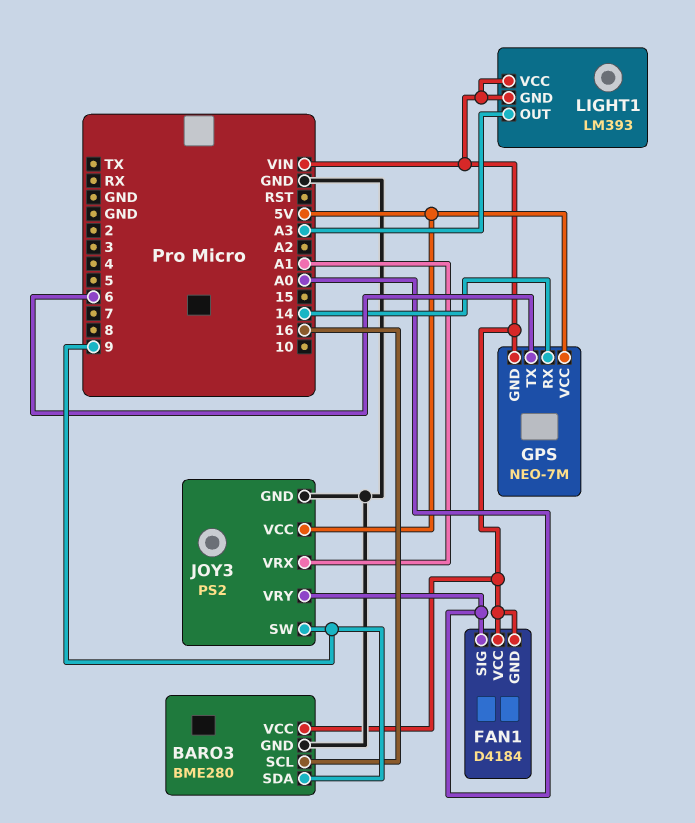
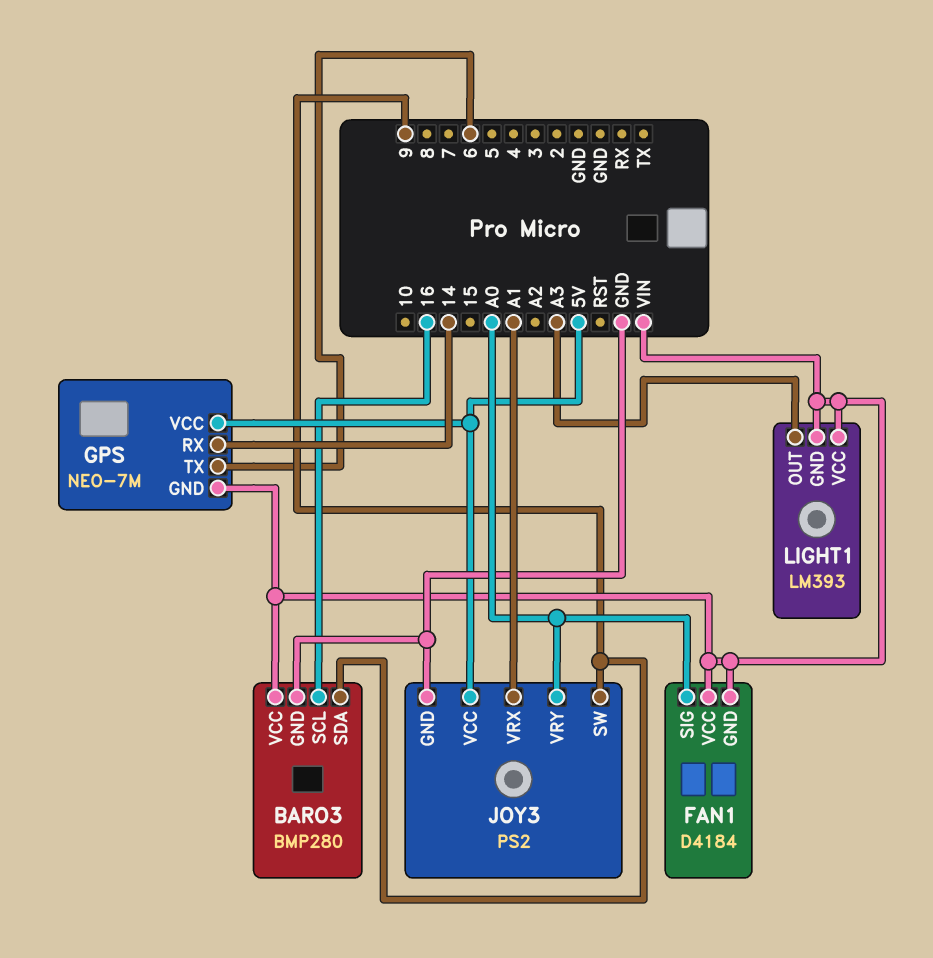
BARO3: BME280 -> BMP280

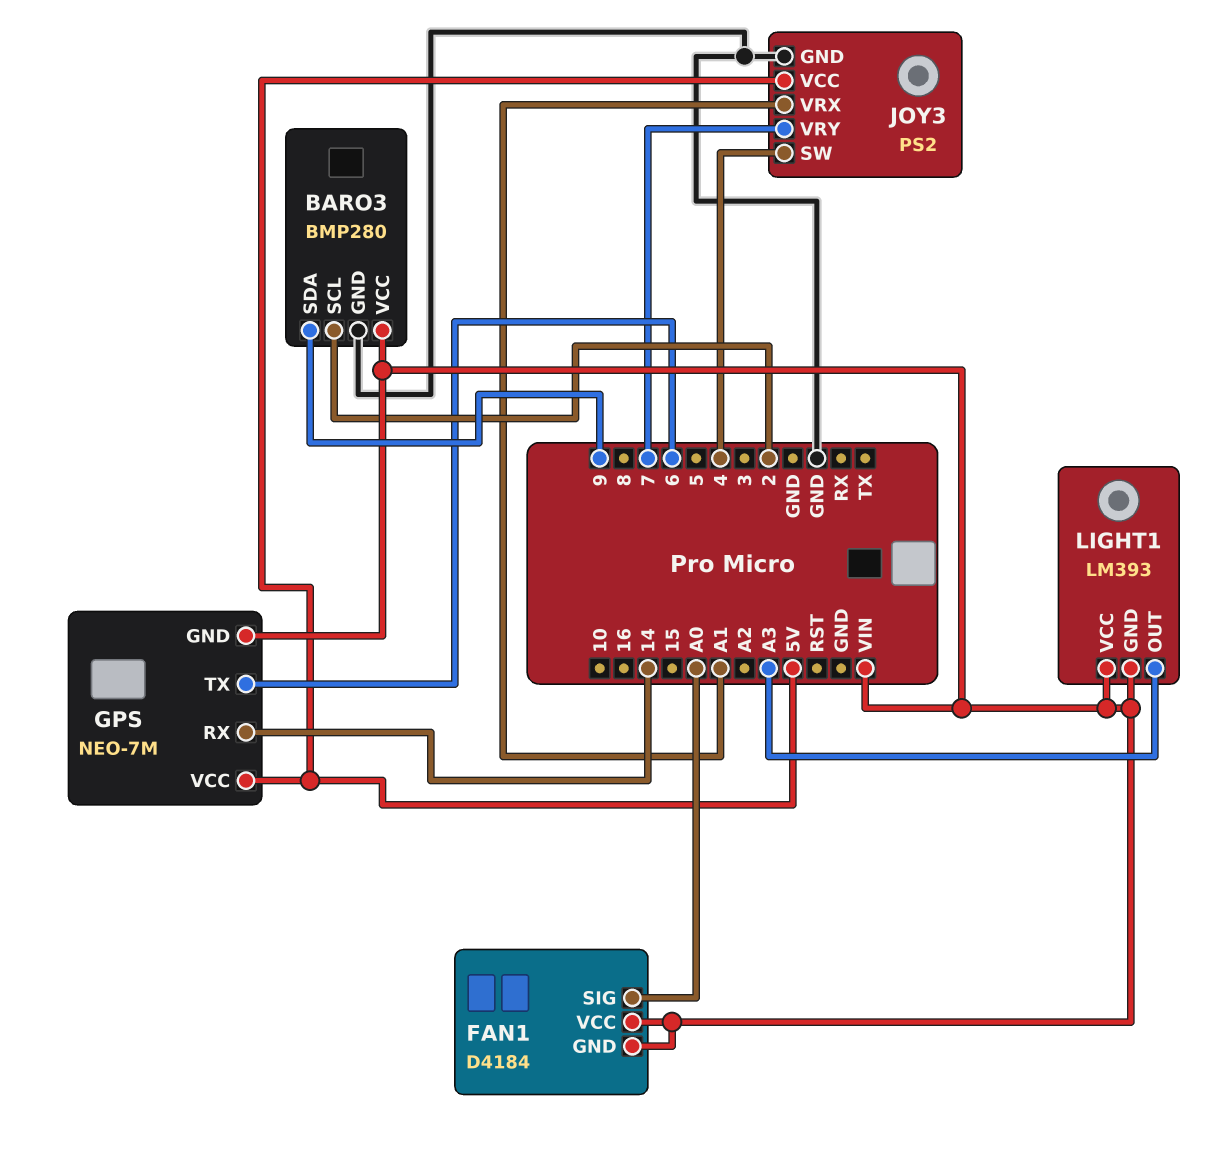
BARO3 pin SCL: 16 -> 2
JOY3 pin SW: 9 -> 4
JOY3 pin VRY: A0 -> 7

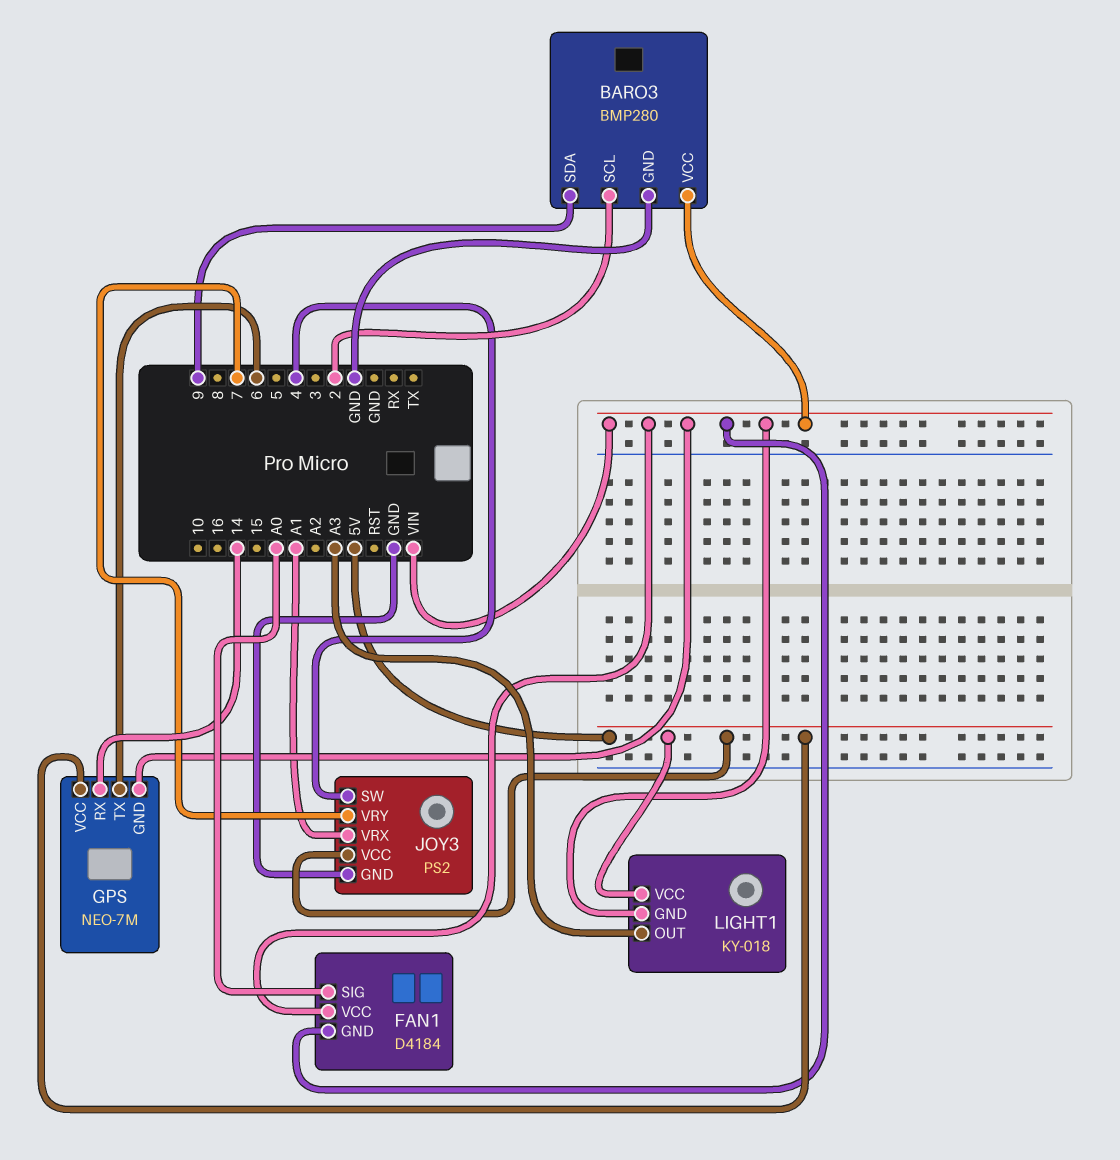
LIGHT1: LM393 -> KY-018
LIGHT1 pin VCC: VIN -> 5V

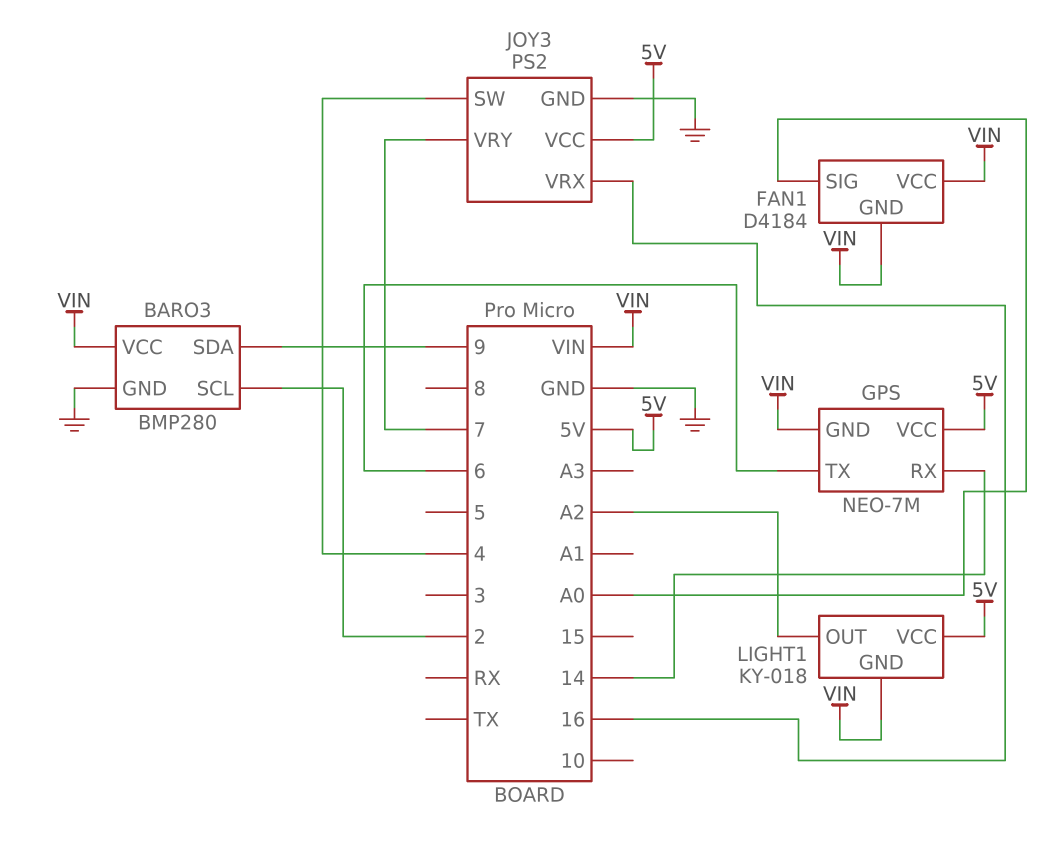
JOY3 pin VRX: A1 -> 16
LIGHT1 pin OUT: A3 -> A2

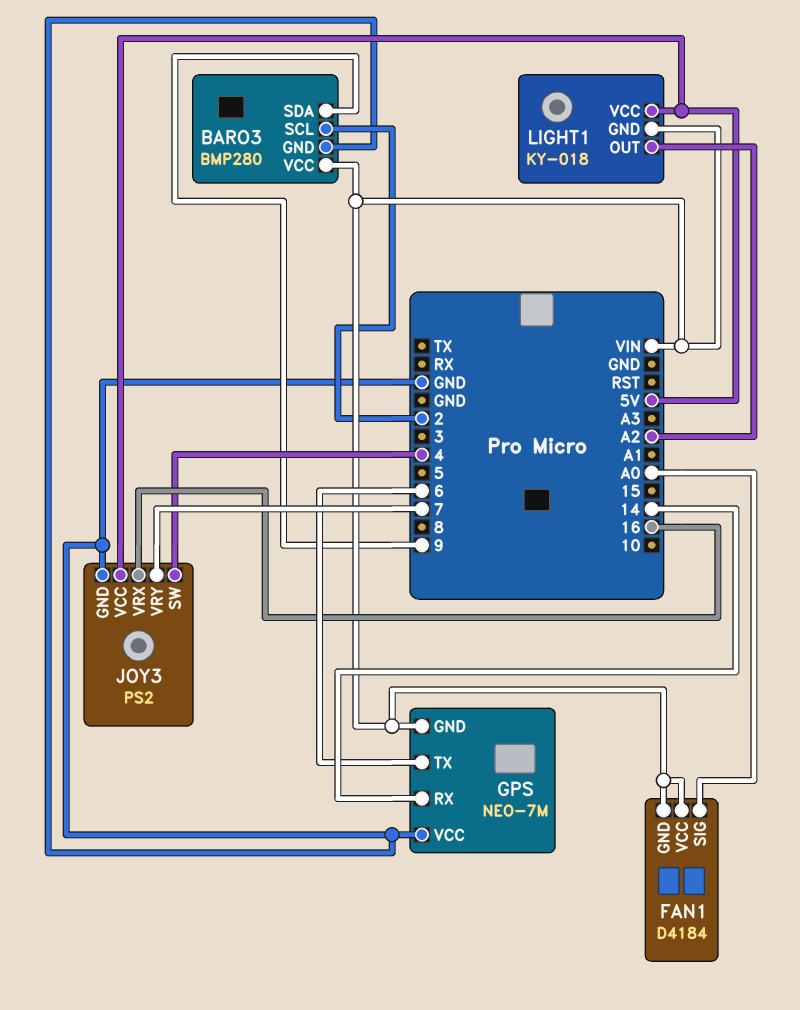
GPS pin VCC: 5V -> GND

